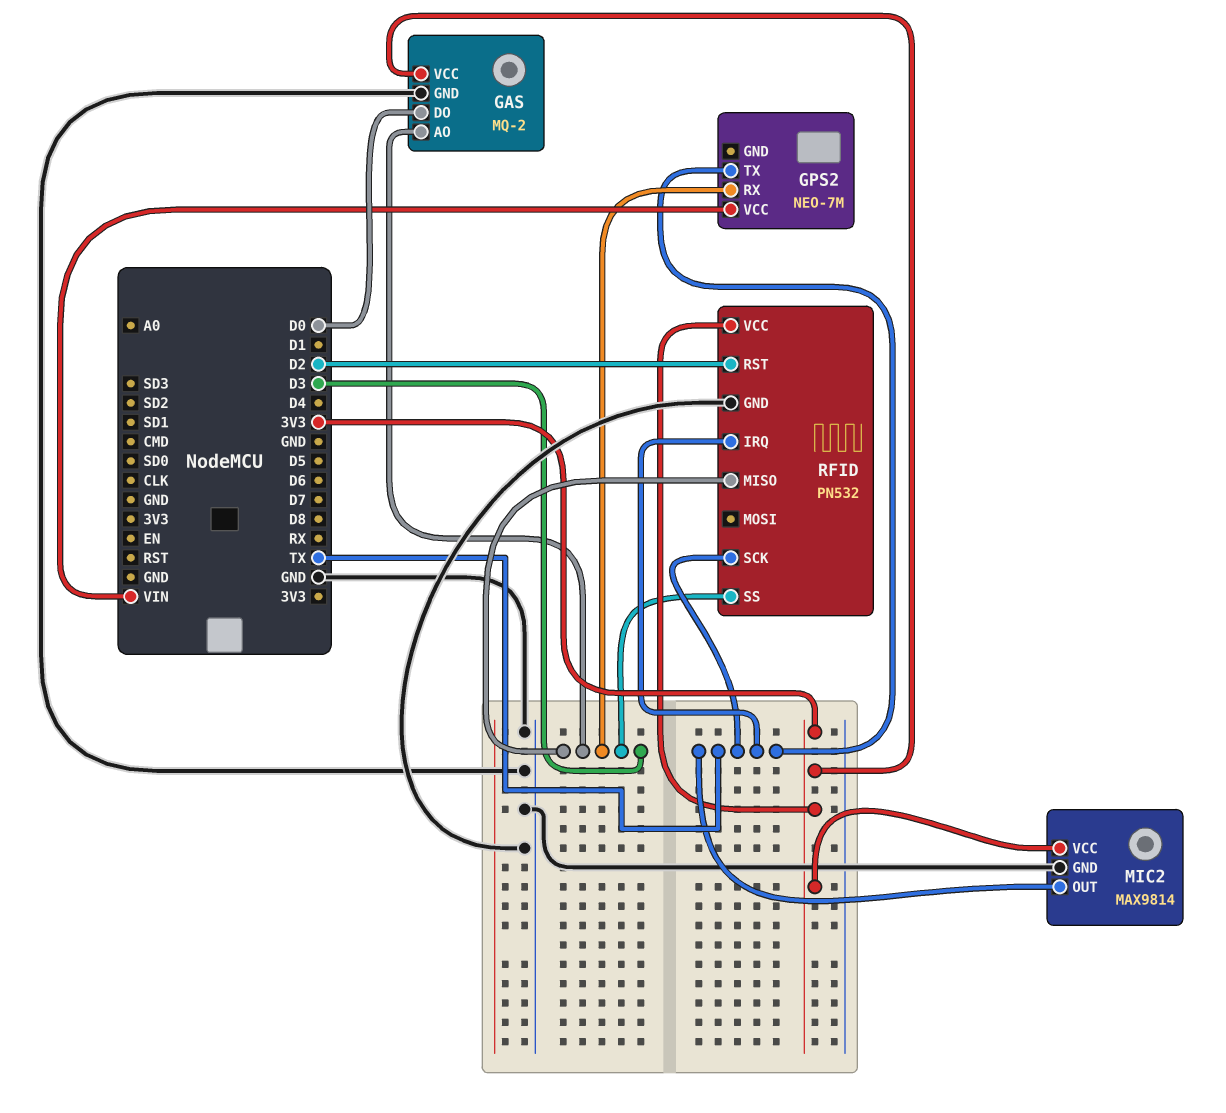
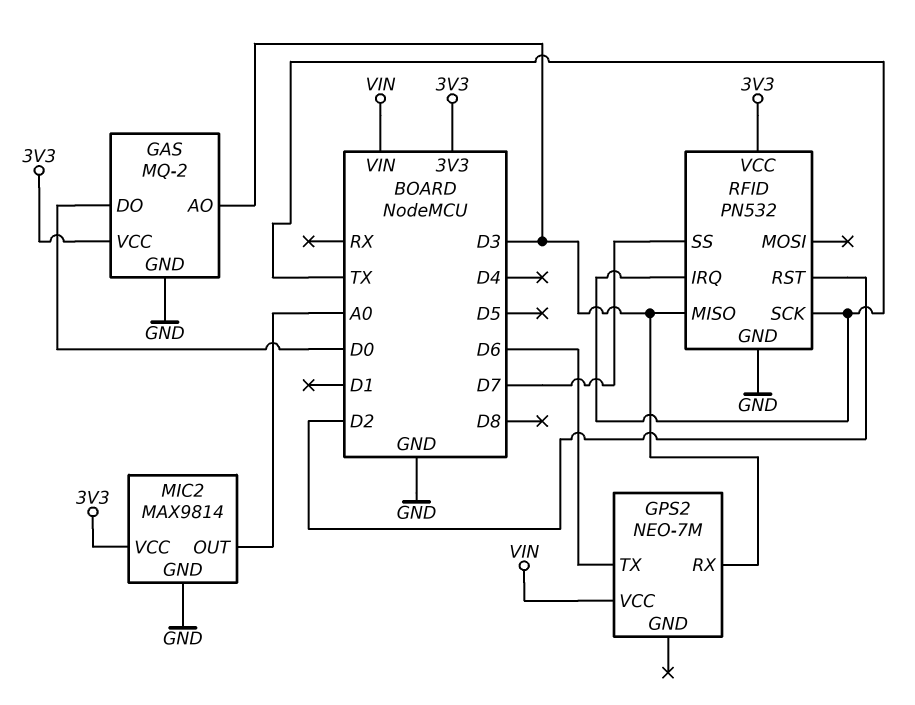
GPS2 pin TX: TX -> D6
MIC2 pin OUT: TX -> A0
RFID pin SS: D3 -> D7

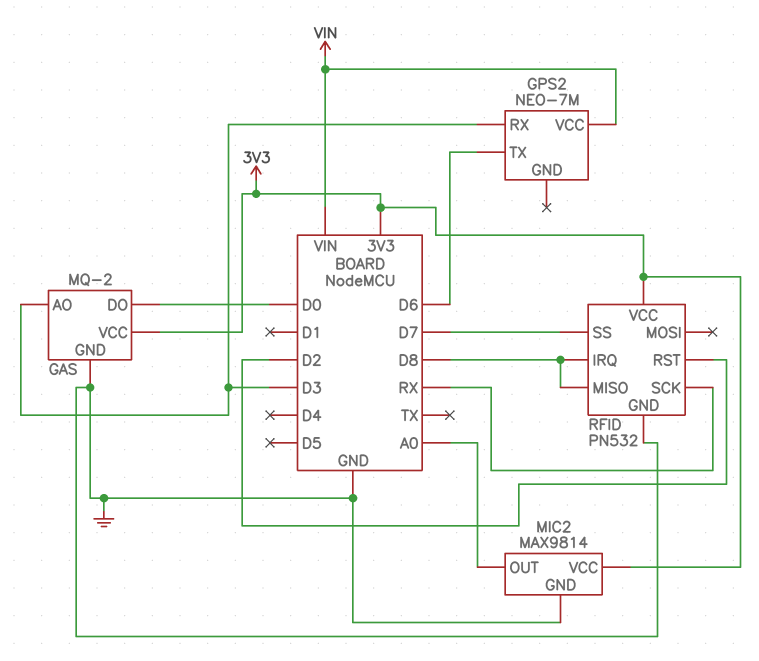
RFID pin IRQ: TX -> D8
RFID pin MISO: D3 -> D8
RFID pin SCK: TX -> RX

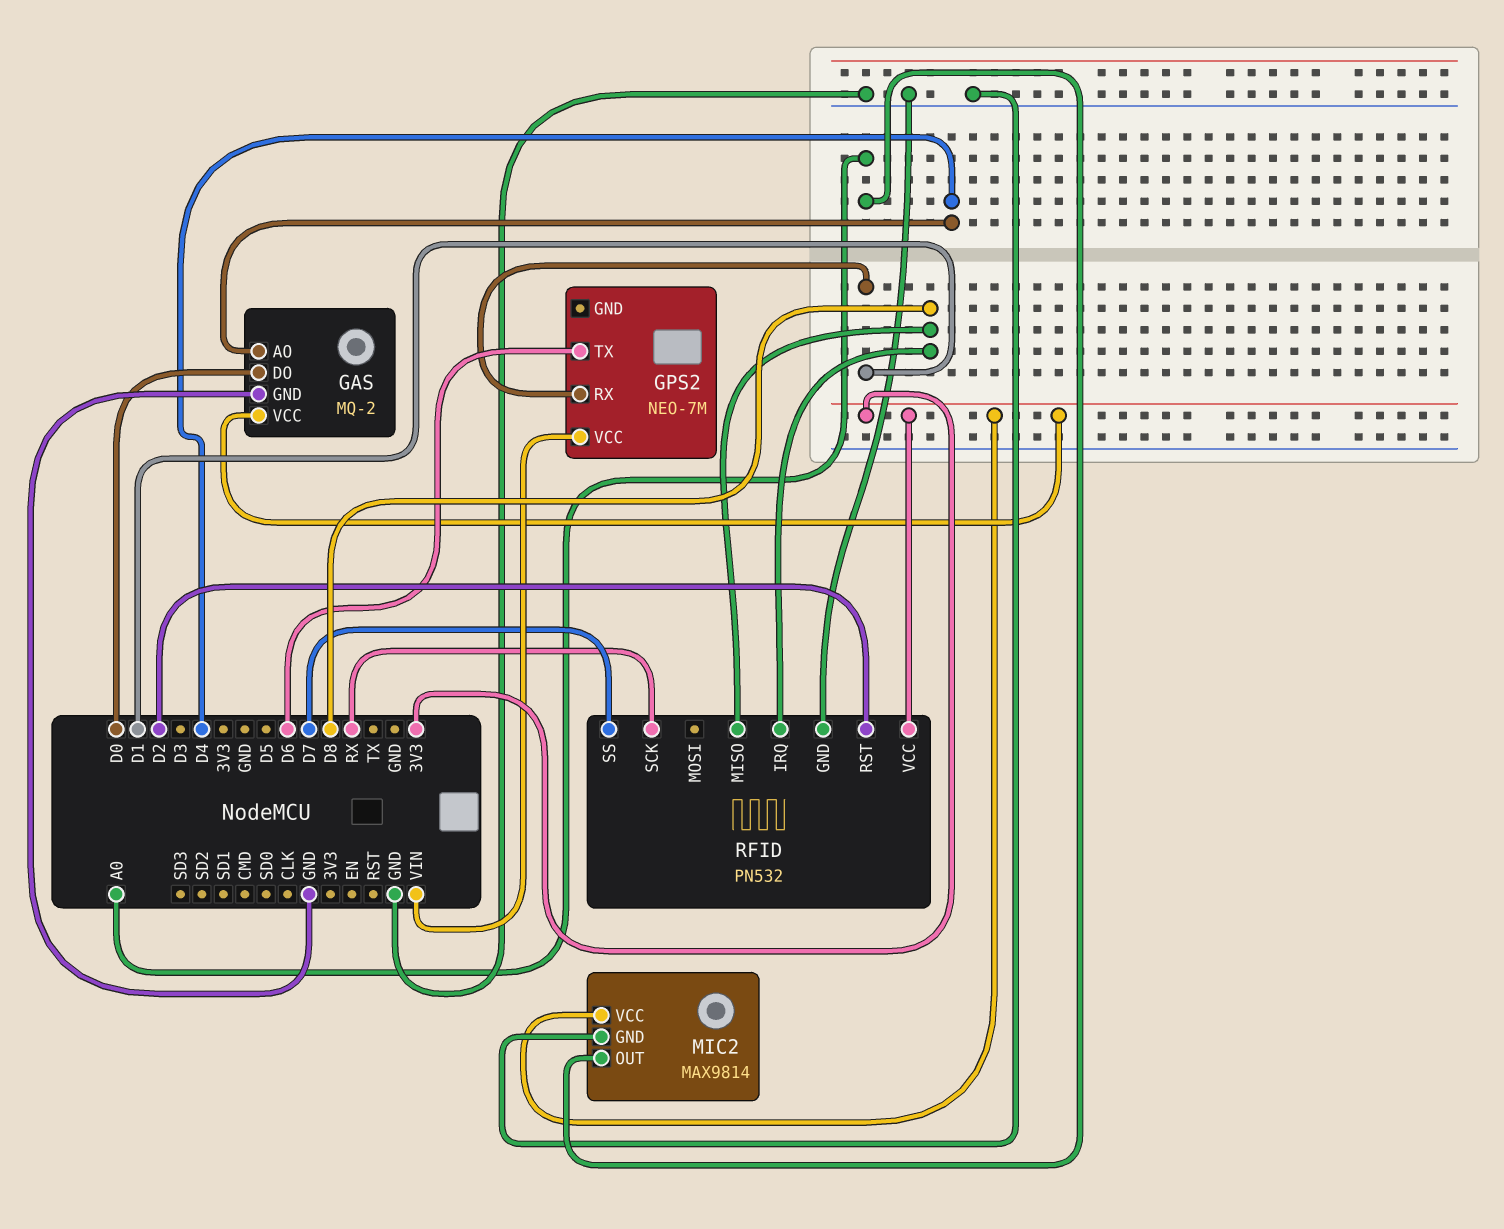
GAS pin AO: D3 -> D4
GPS2 pin RX: D3 -> D1

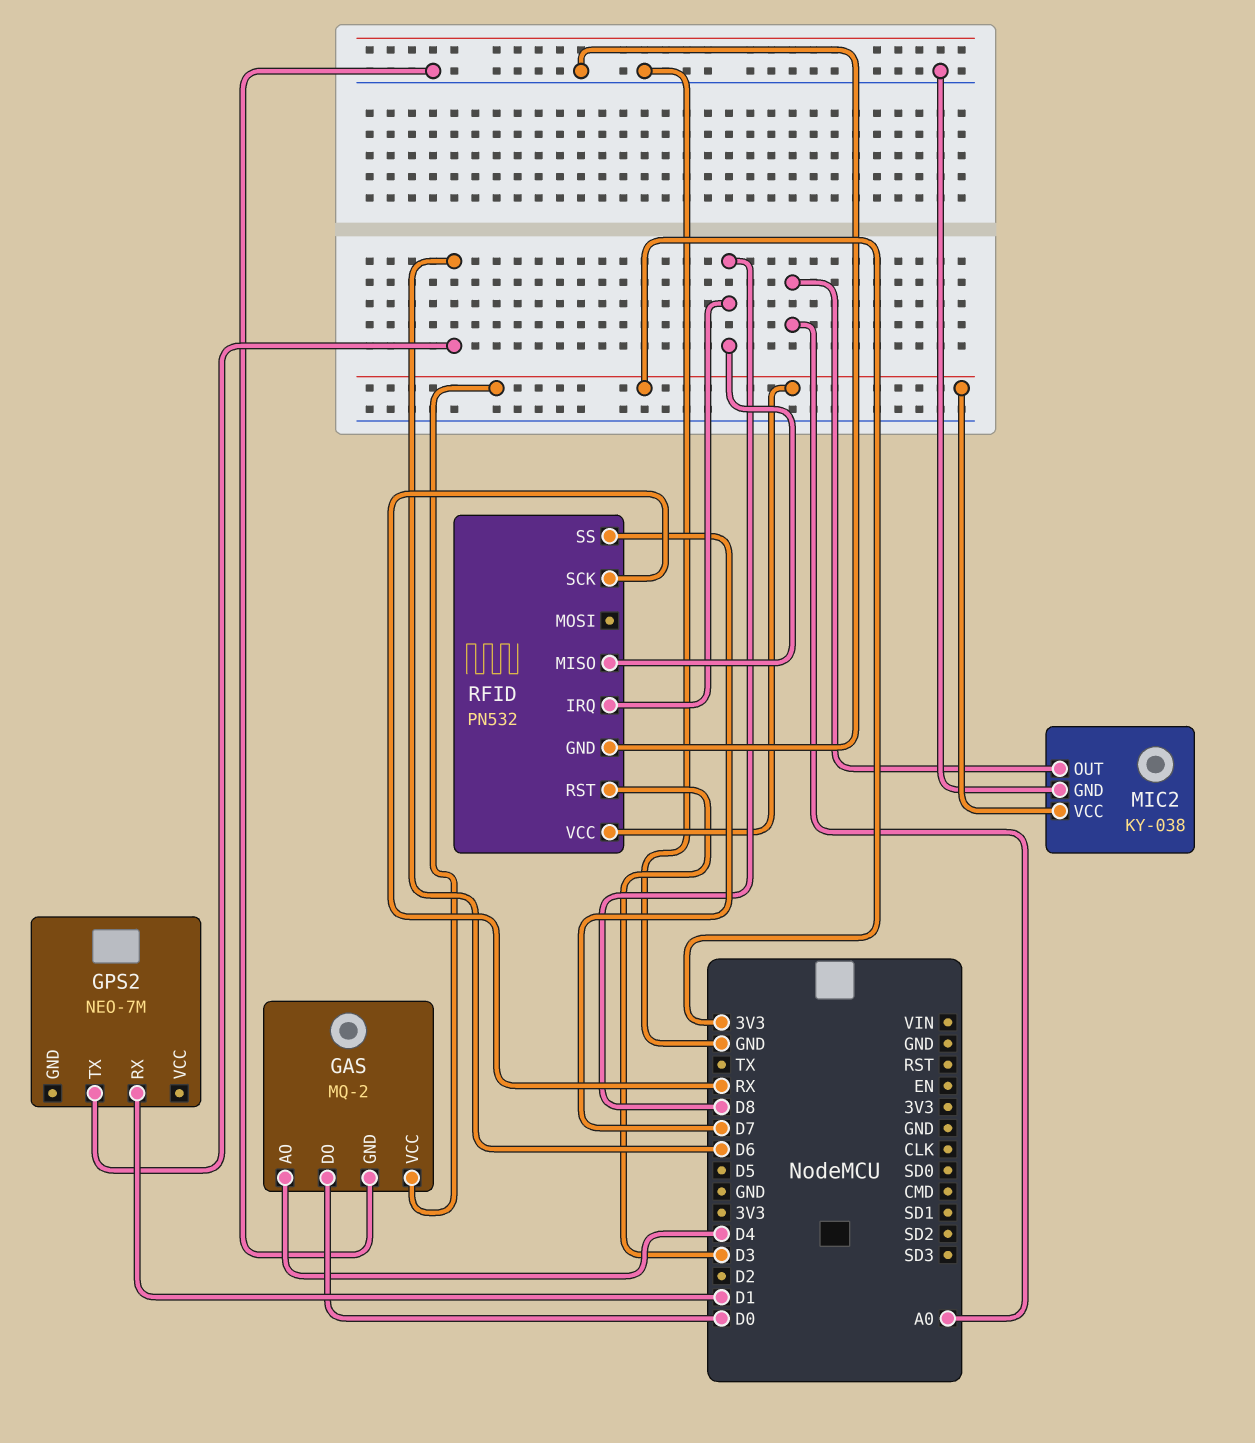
GPS2 pin VCC: VIN -> none
MIC2: MAX9814 -> KY-038
RFID pin RST: D2 -> D3

